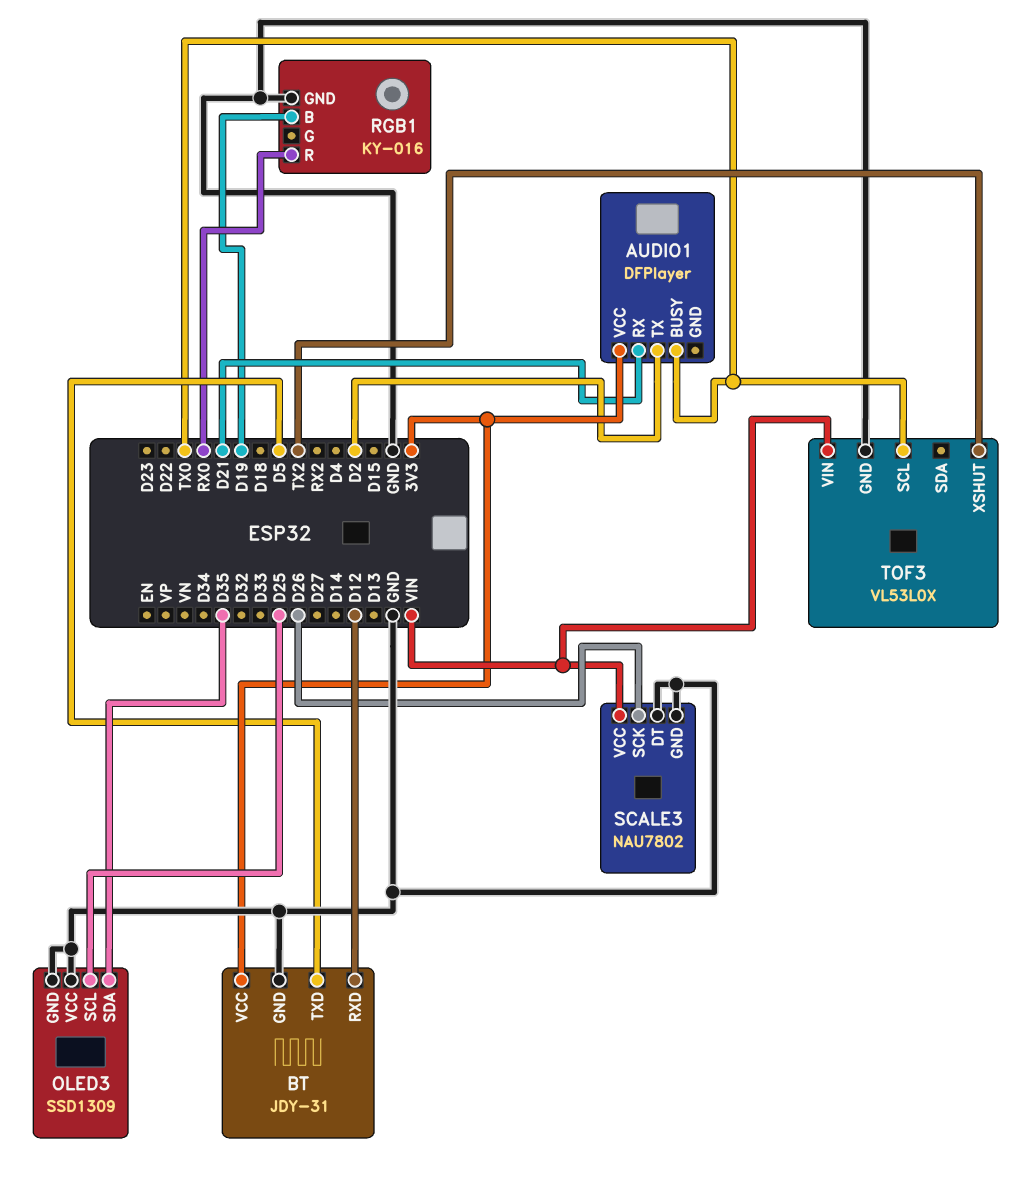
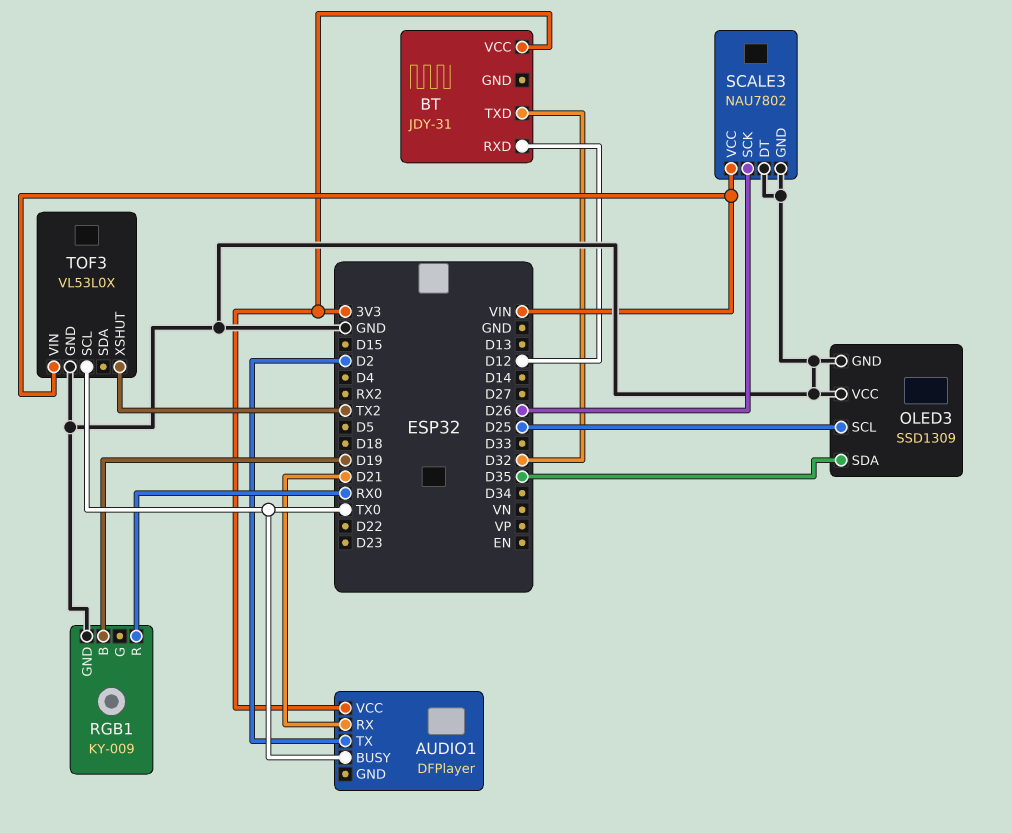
BT pin GND: GND -> none
BT pin TXD: D5 -> D32
RGB1: KY-016 -> KY-009

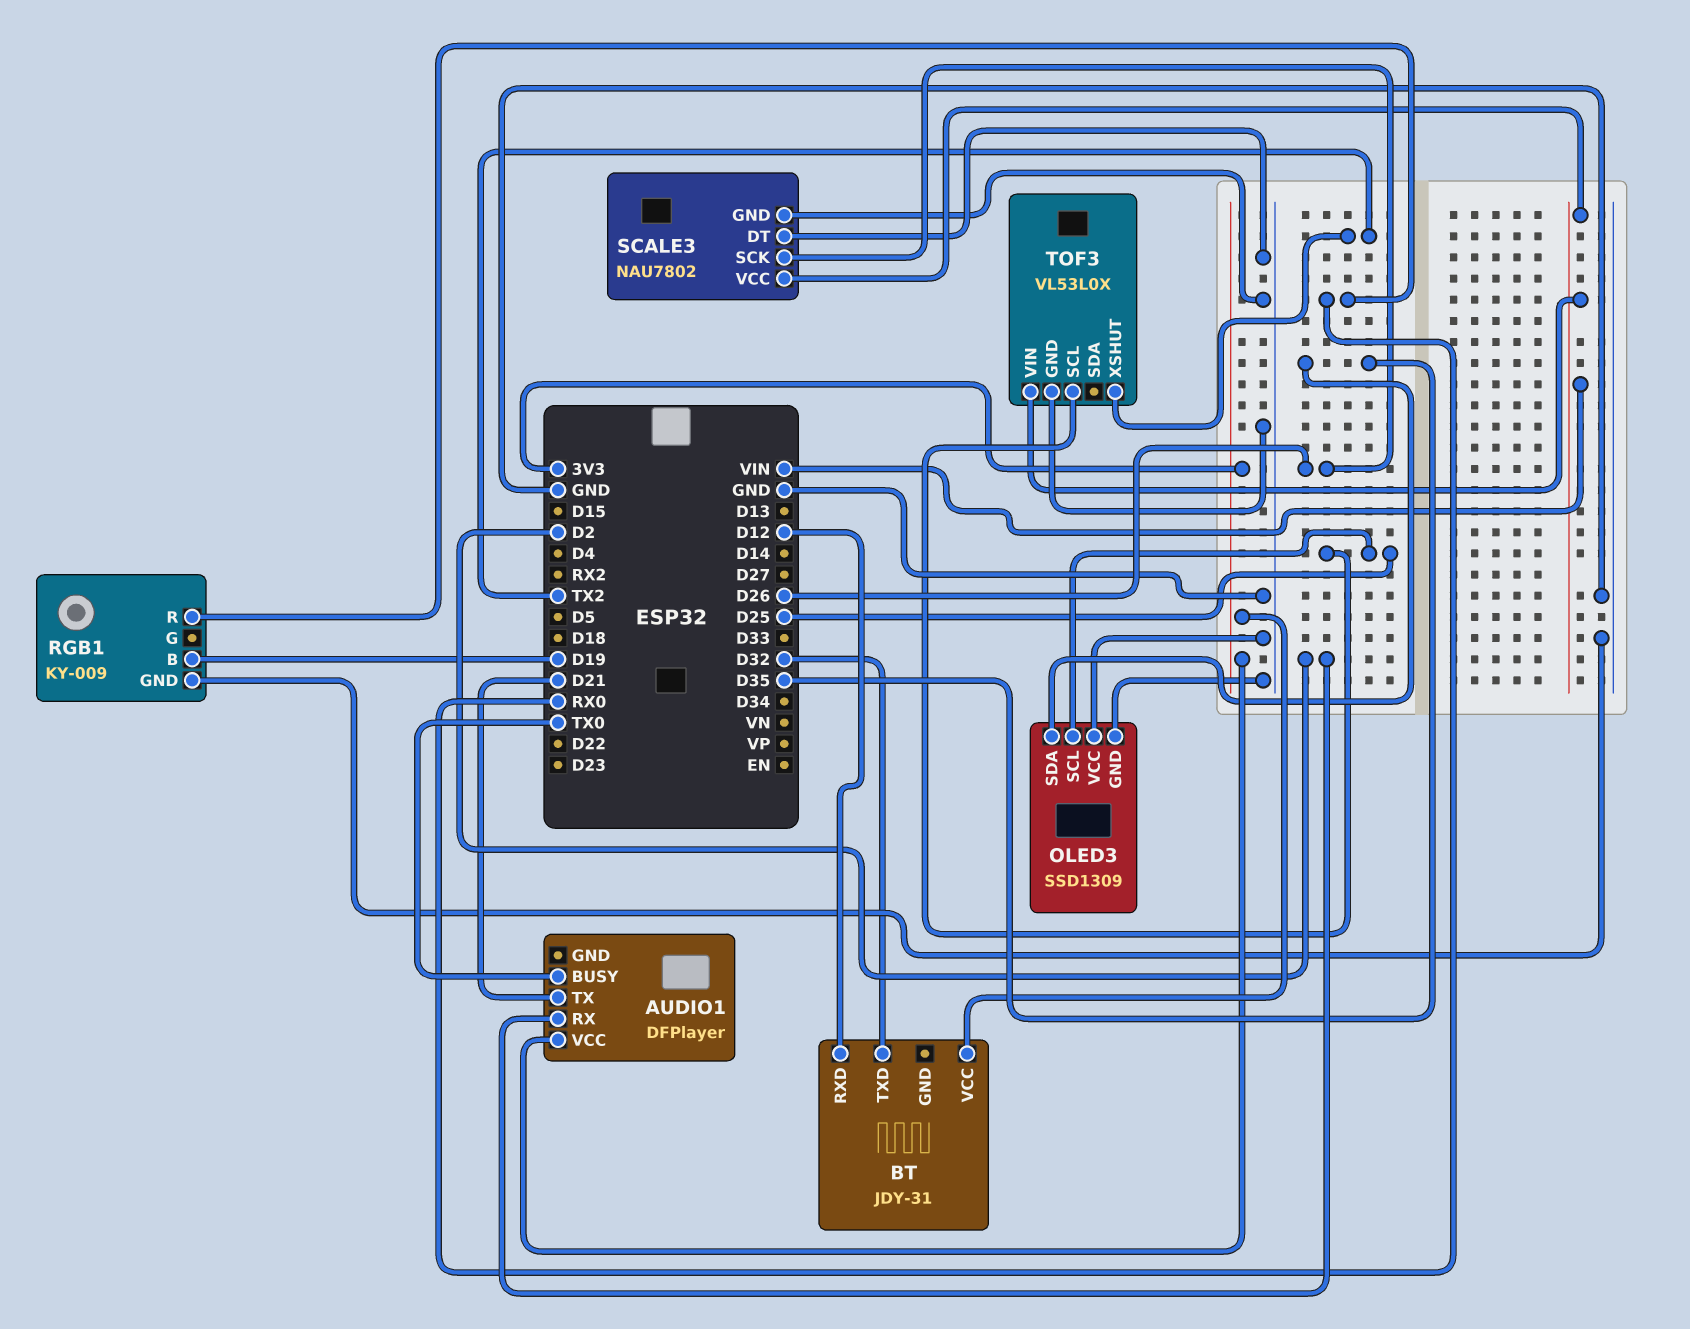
AUDIO1 pin RX: D21 -> D2
AUDIO1 pin TX: D2 -> D21
TOF3 pin SCL: TX0 -> D25

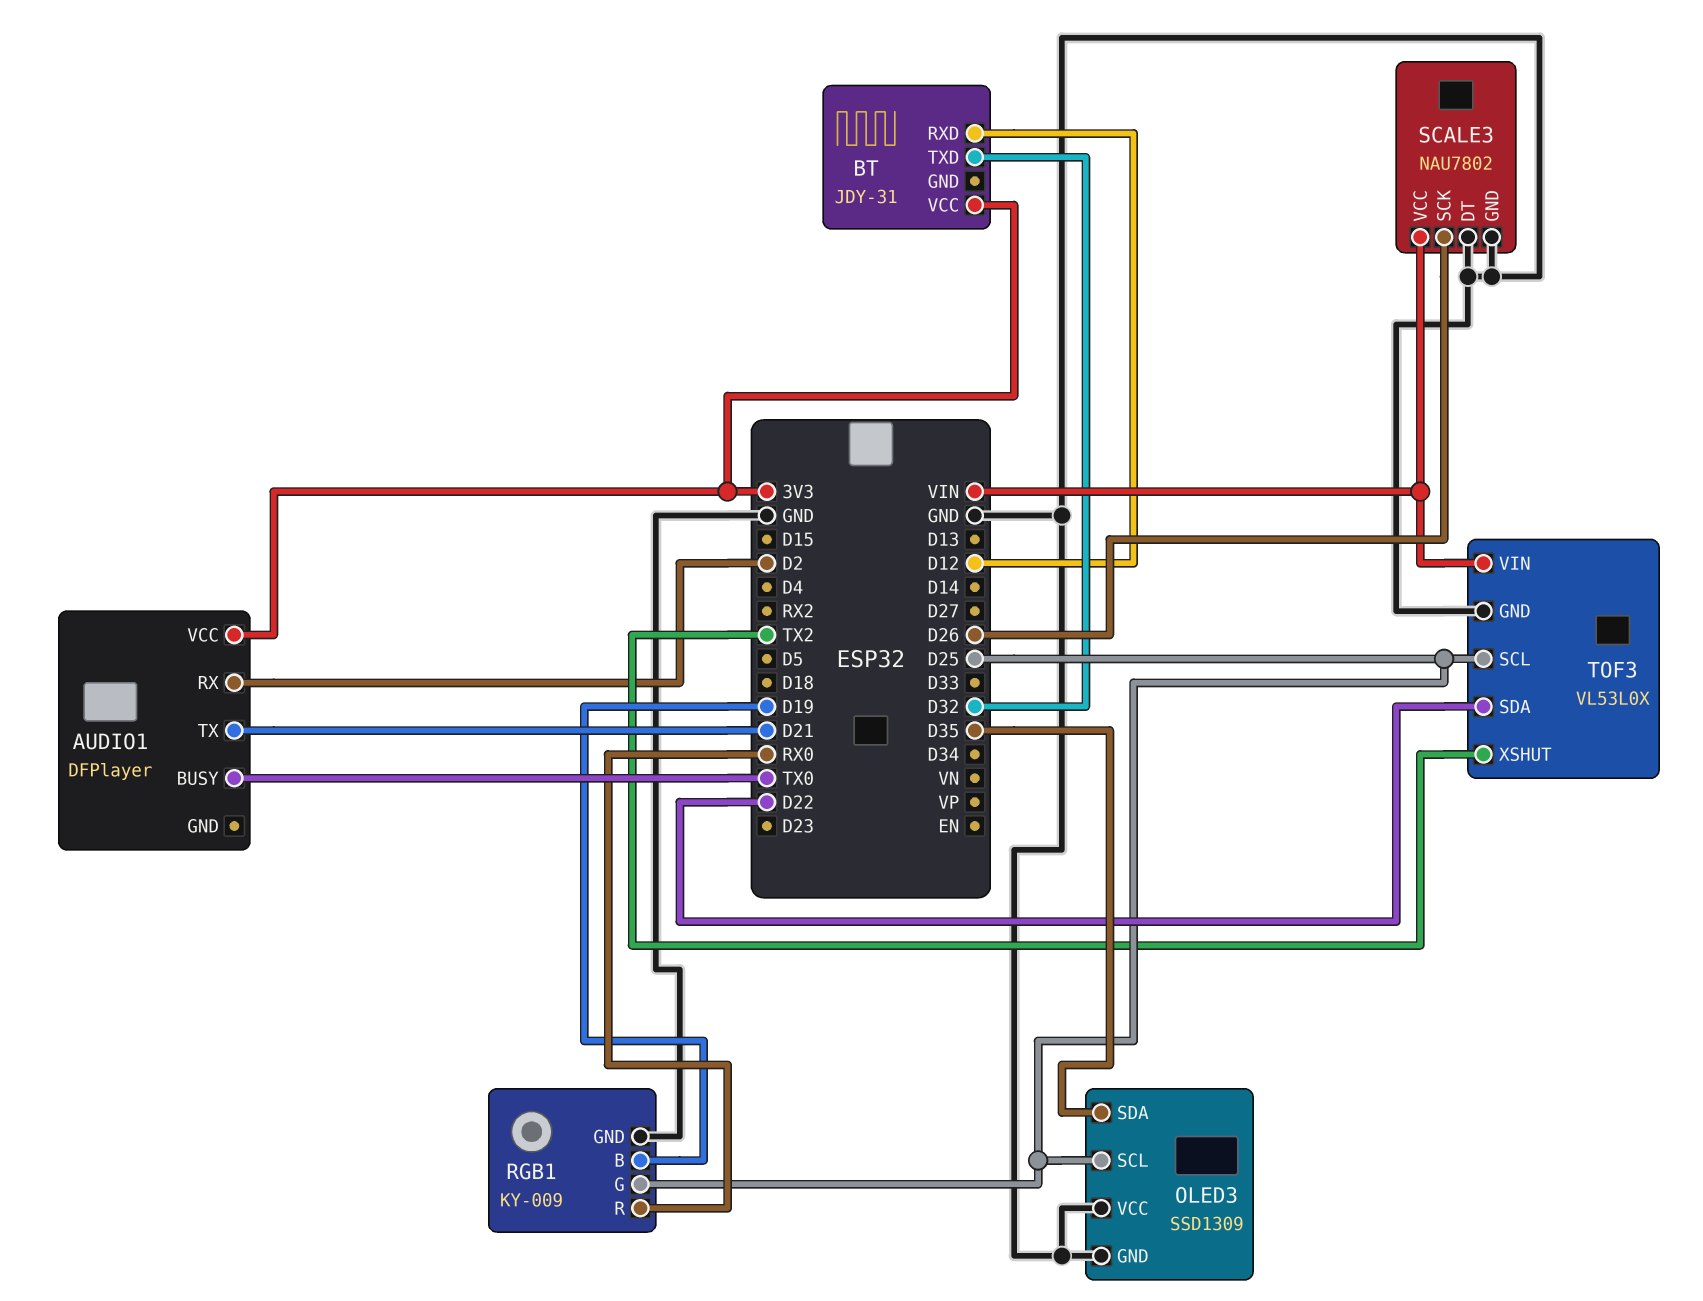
RGB1 pin G: none -> D25
TOF3 pin SDA: none -> D22

